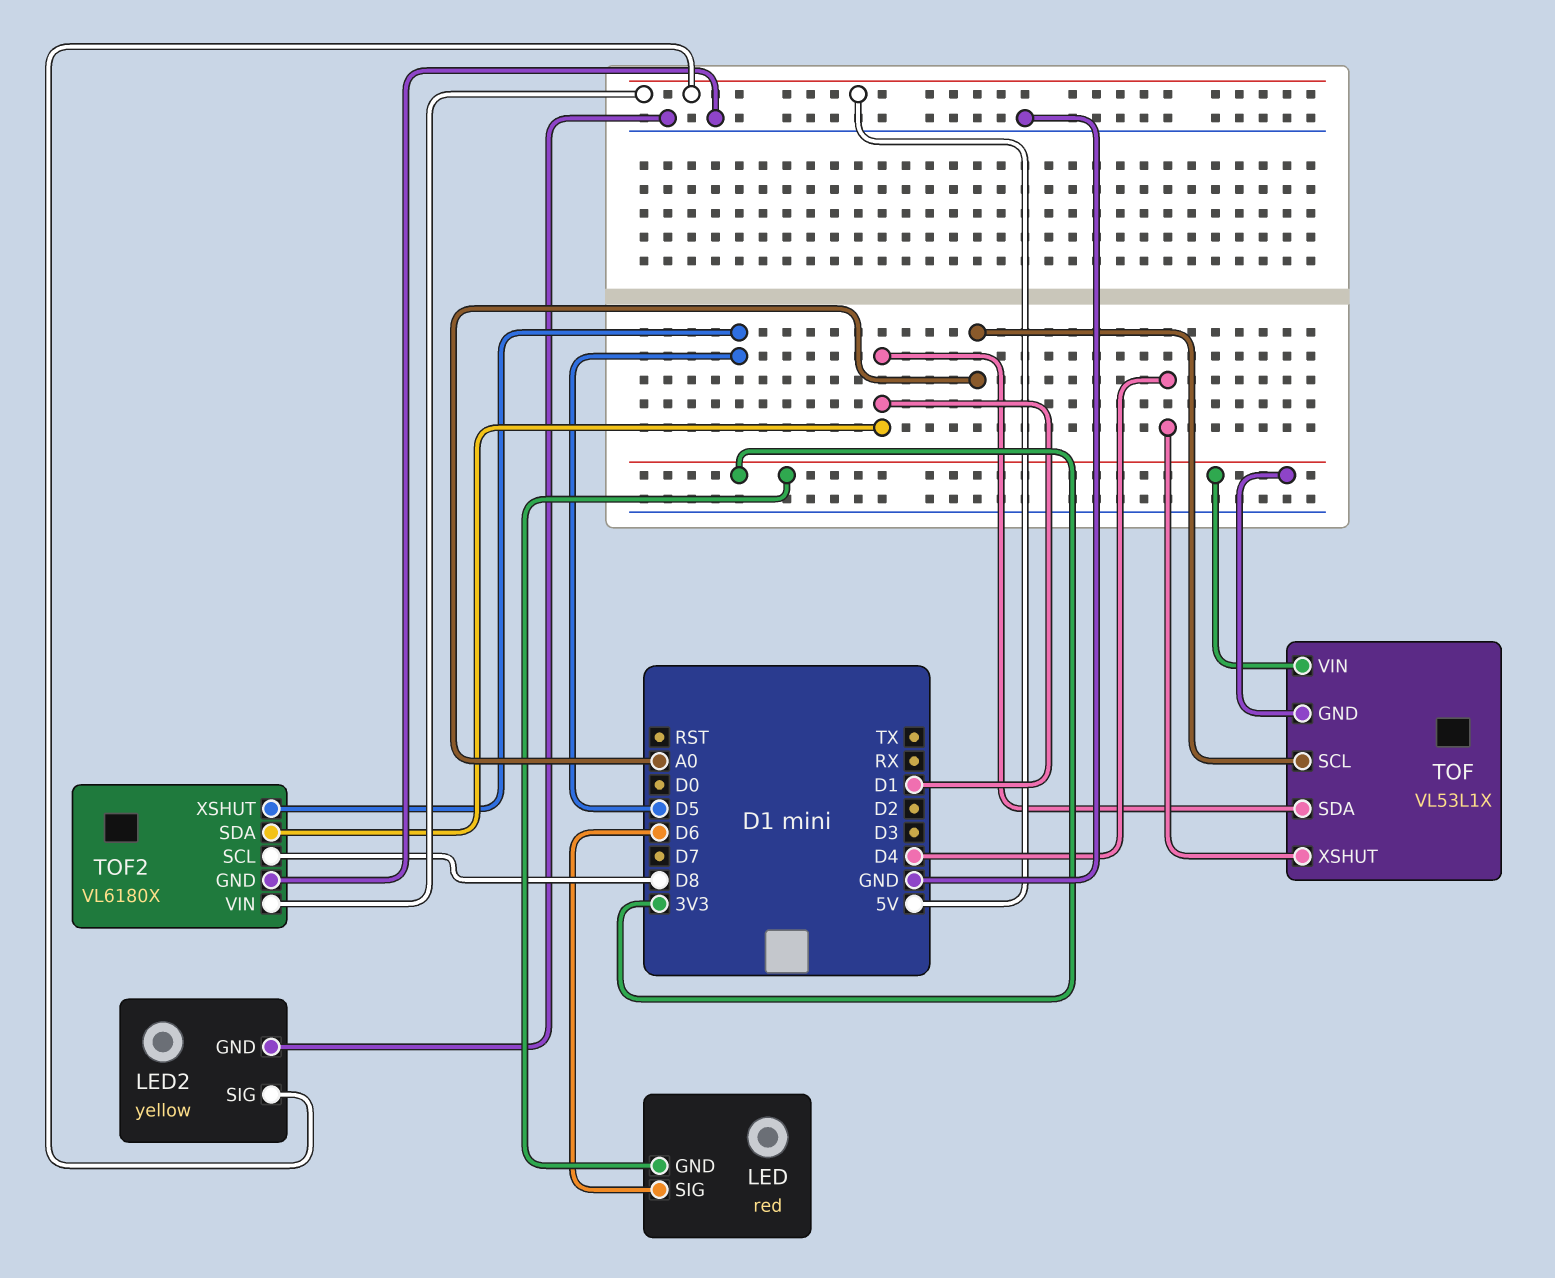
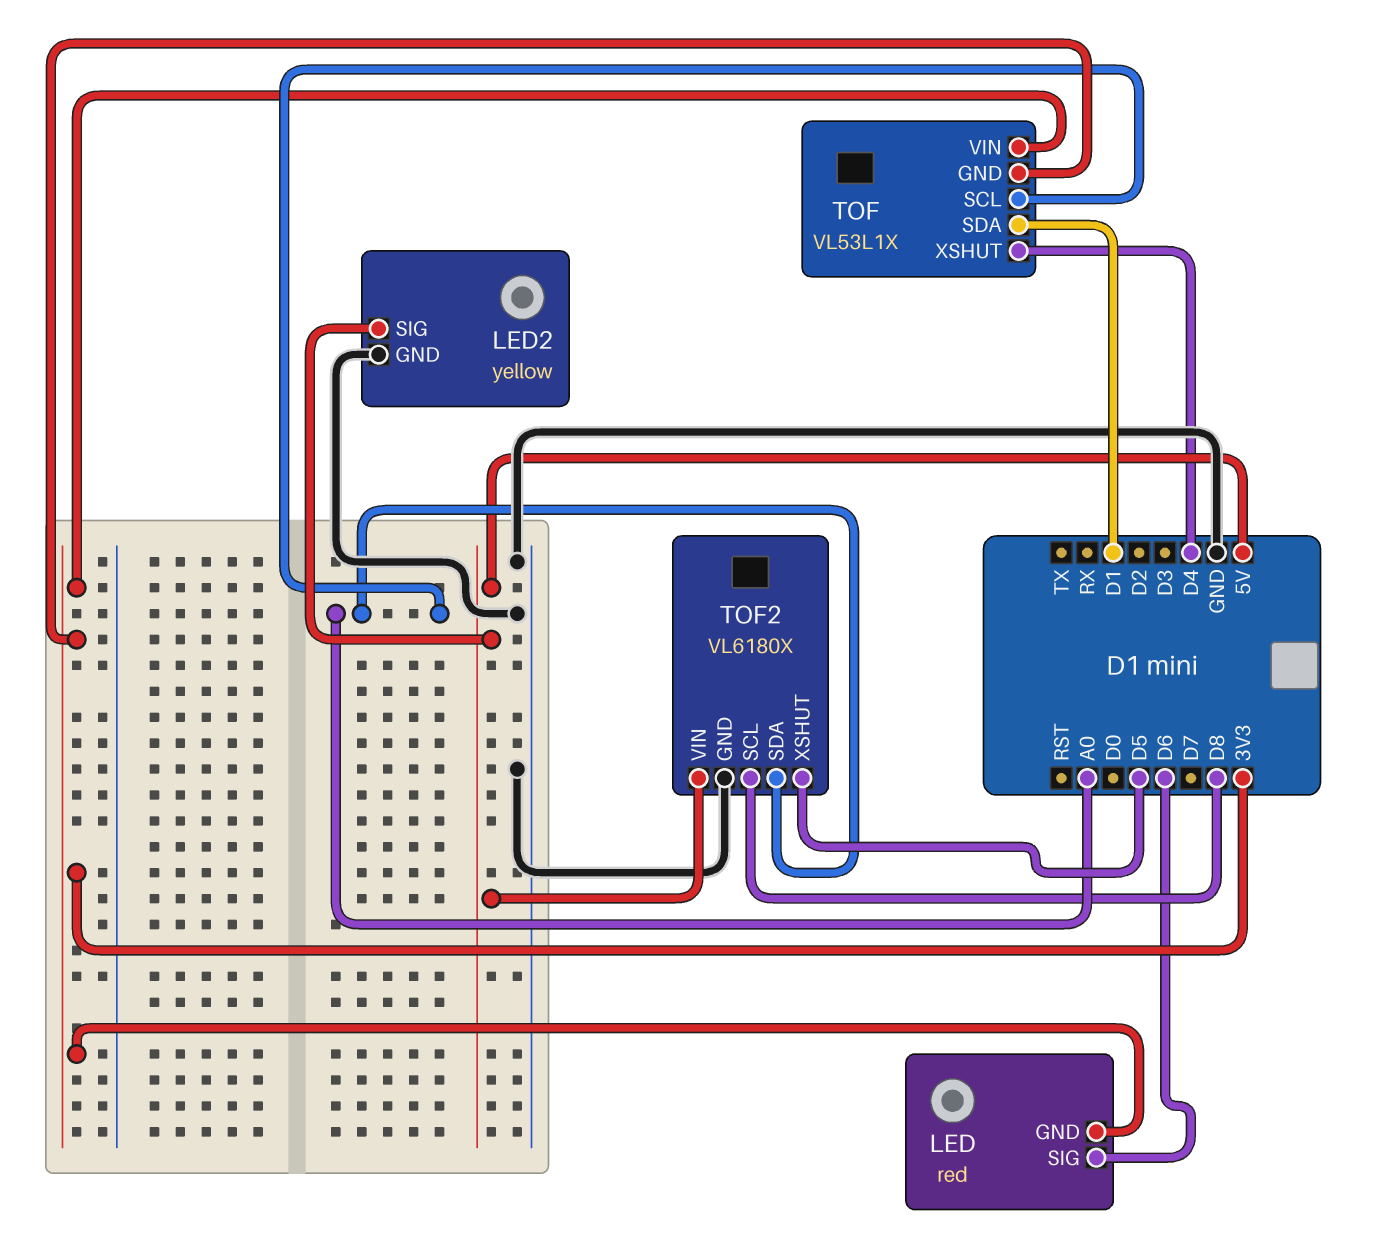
TOF2 pin SDA: D1 -> A0

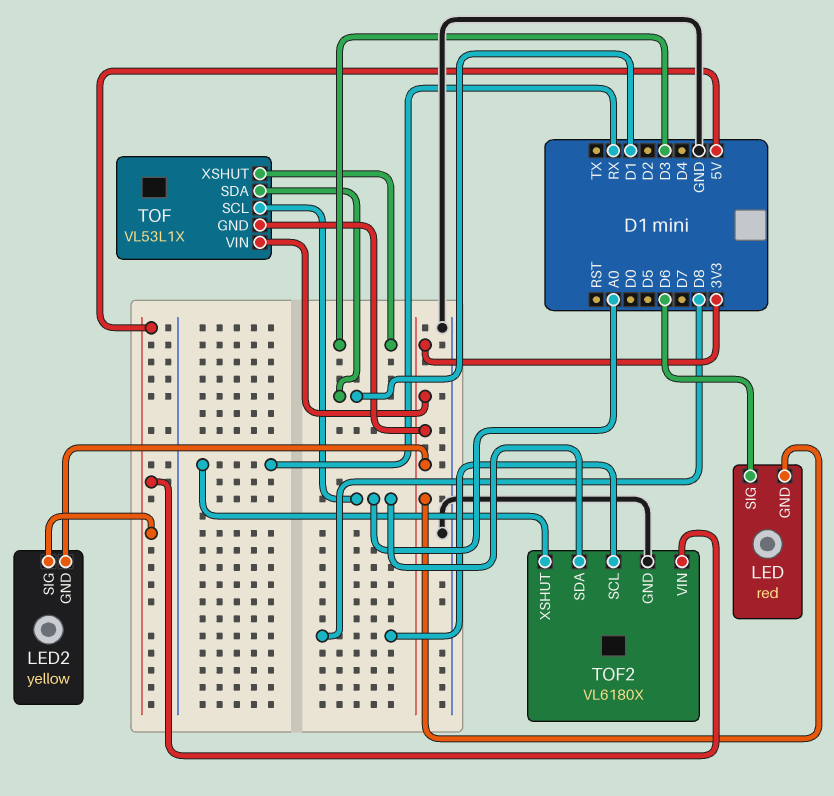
LED2 pin GND: GND -> 3V3
TOF pin XSHUT: D4 -> D3
TOF2 pin XSHUT: D5 -> RX

